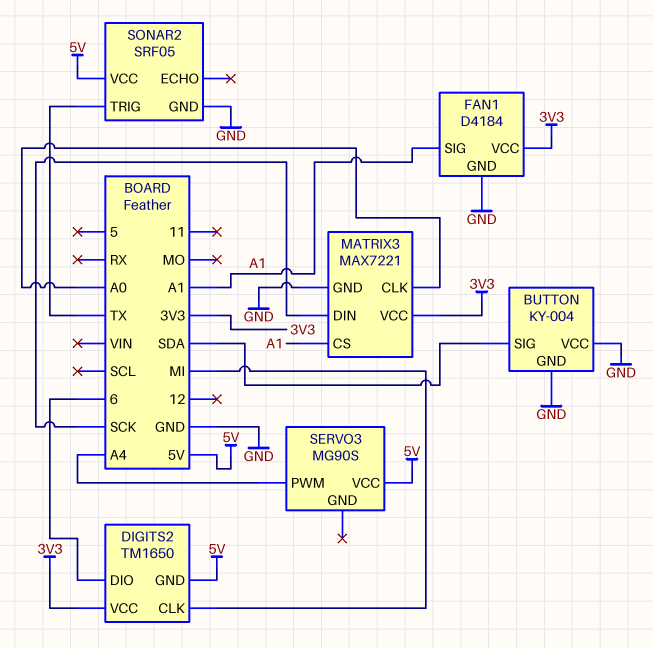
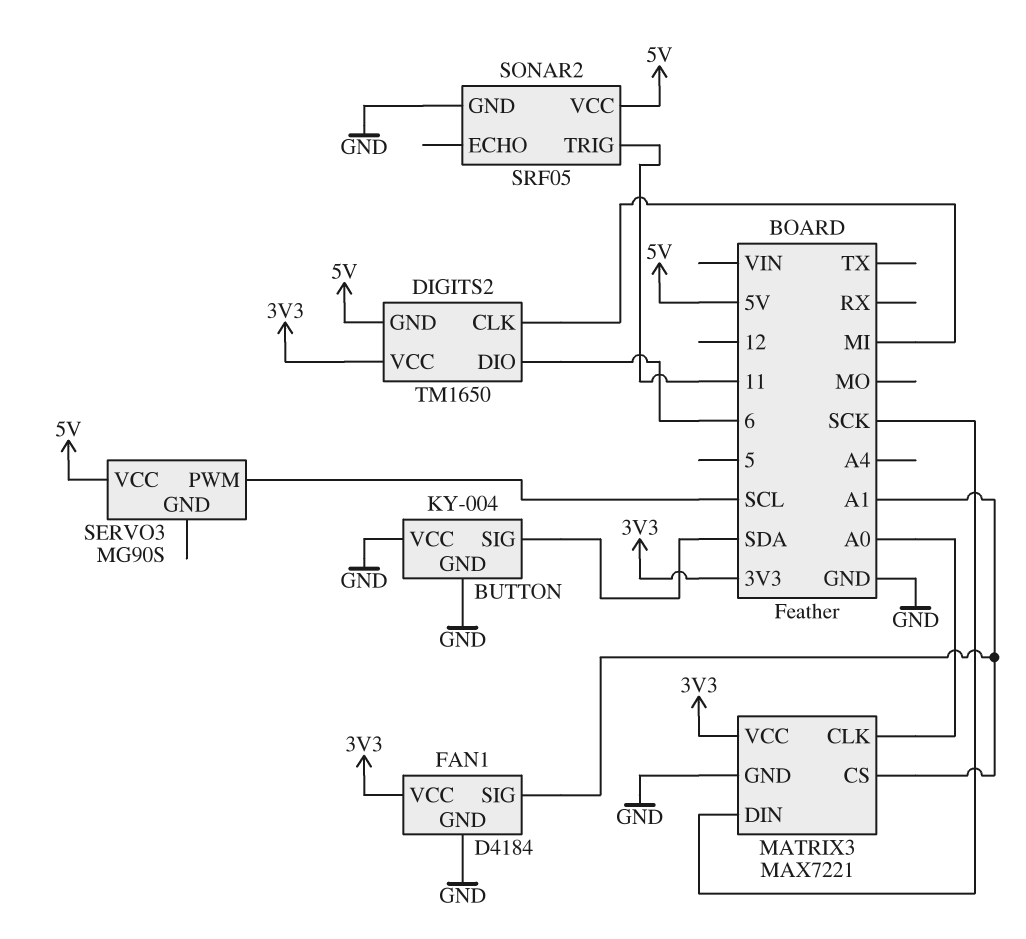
SERVO3 pin PWM: A4 -> SCL
SONAR2 pin TRIG: TX -> 11

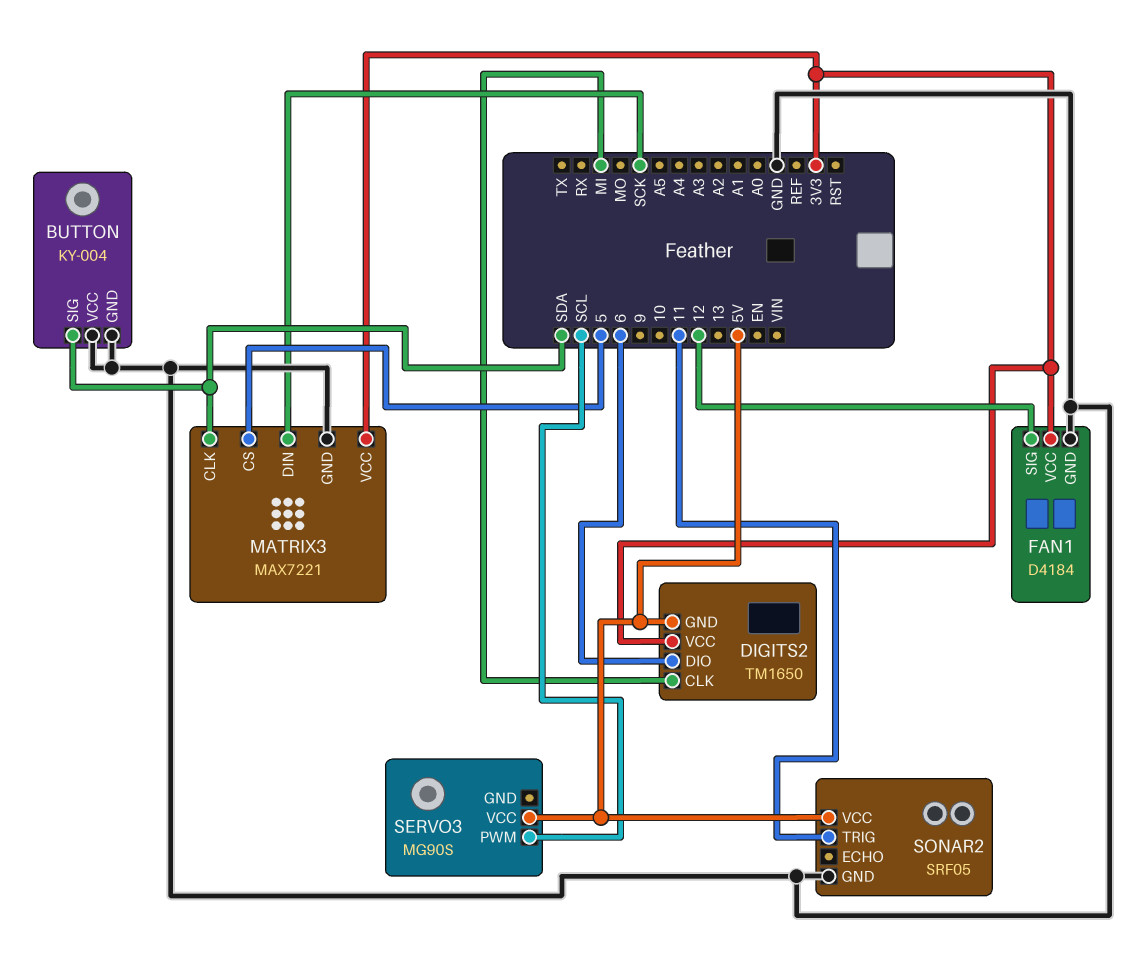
FAN1 pin SIG: A1 -> 12
MATRIX3 pin CLK: A0 -> SDA
MATRIX3 pin CS: A1 -> 5

